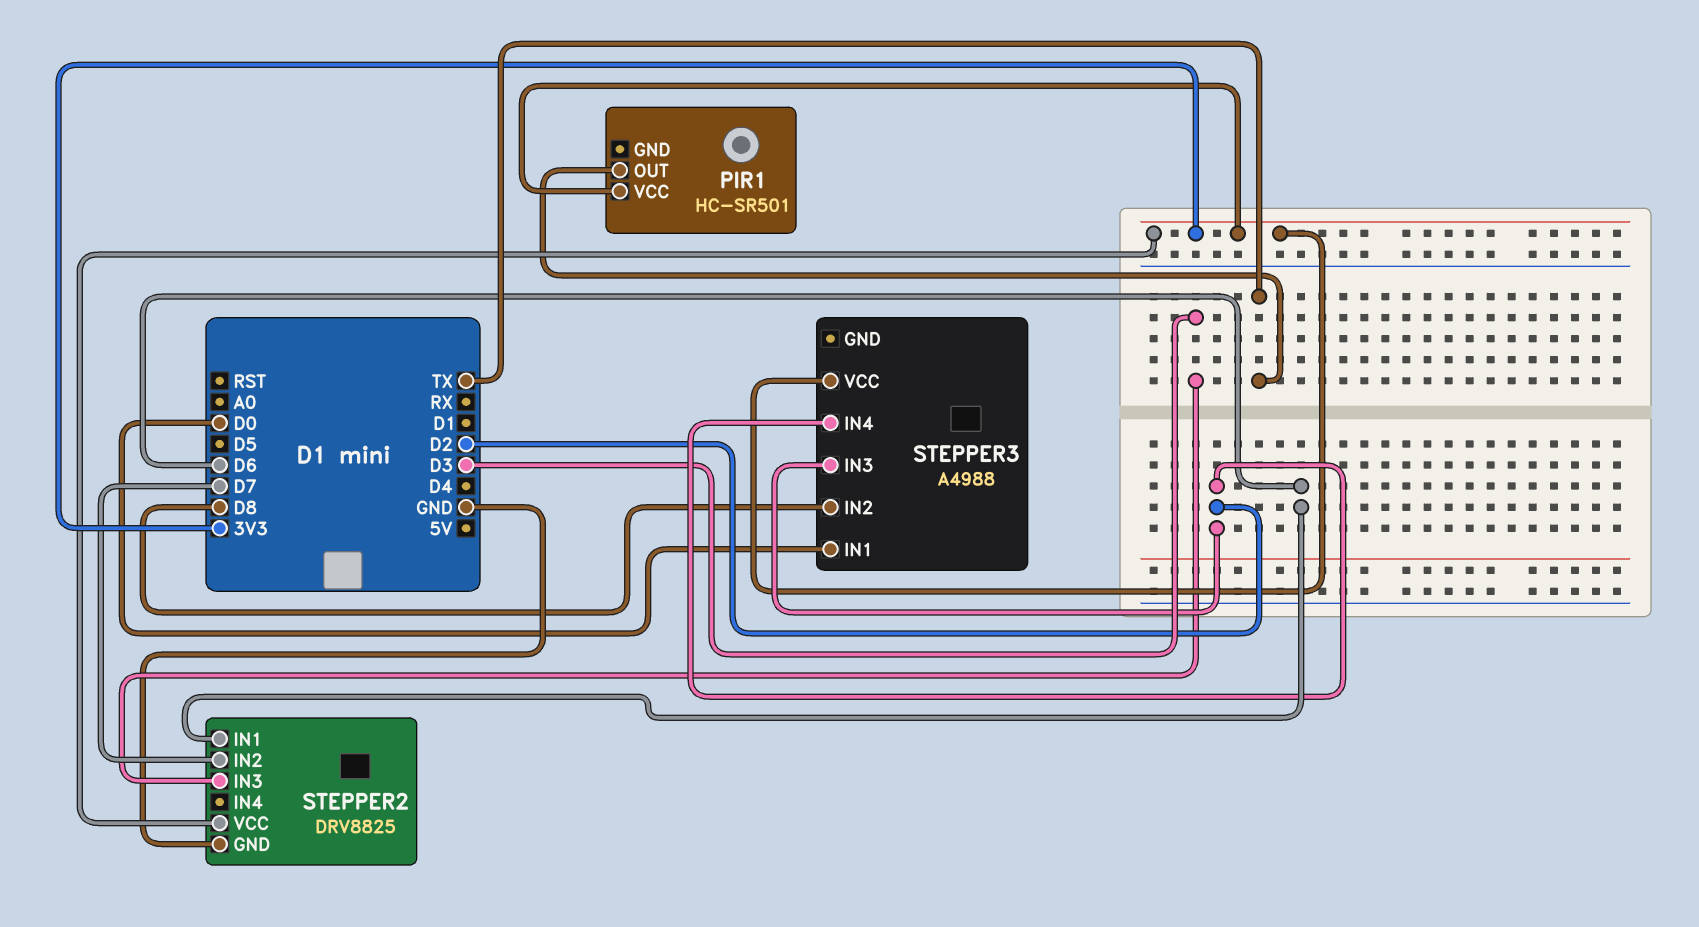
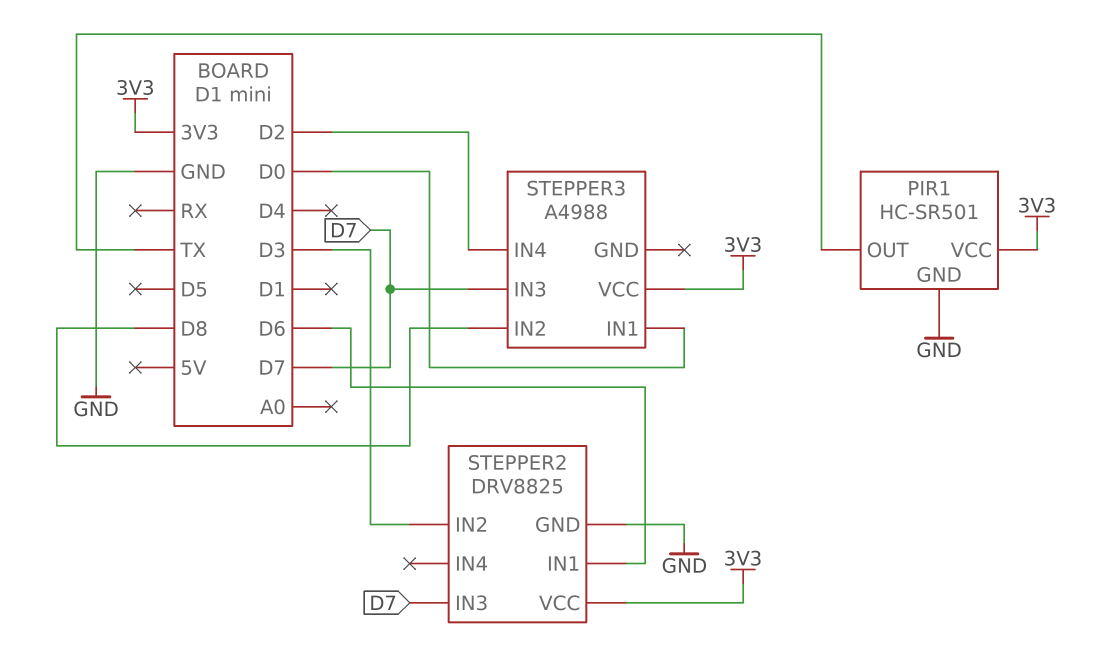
PIR1 pin GND: none -> GND
STEPPER2 pin IN2: D7 -> D3
STEPPER2 pin IN3: D3 -> D7
STEPPER3 pin IN3: D2 -> D7

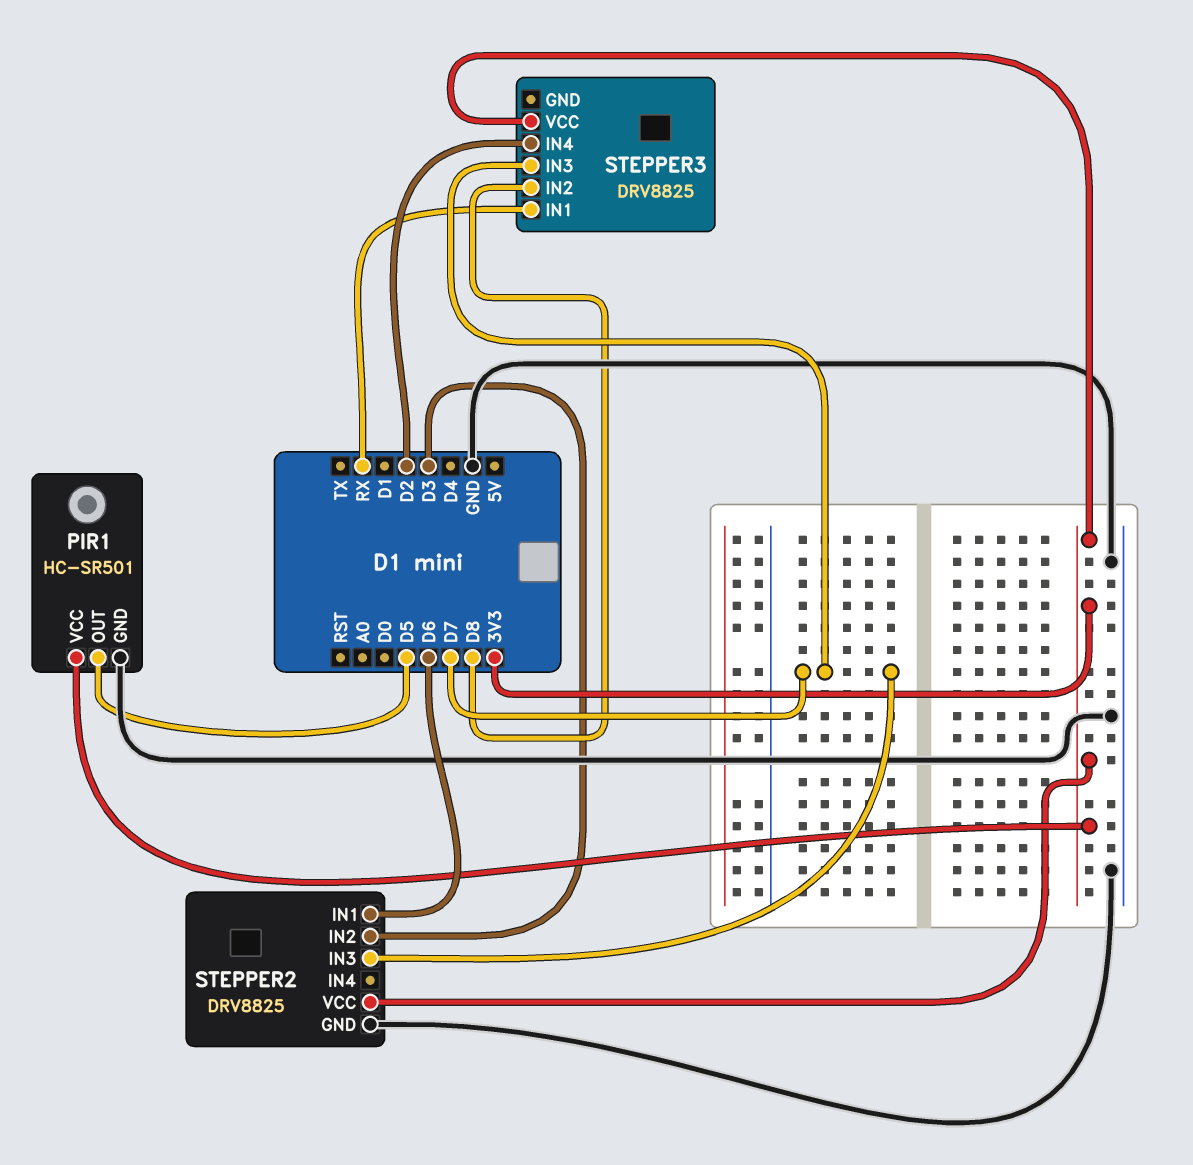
PIR1 pin OUT: TX -> D5
STEPPER3: A4988 -> DRV8825
STEPPER3 pin IN1: D0 -> RX

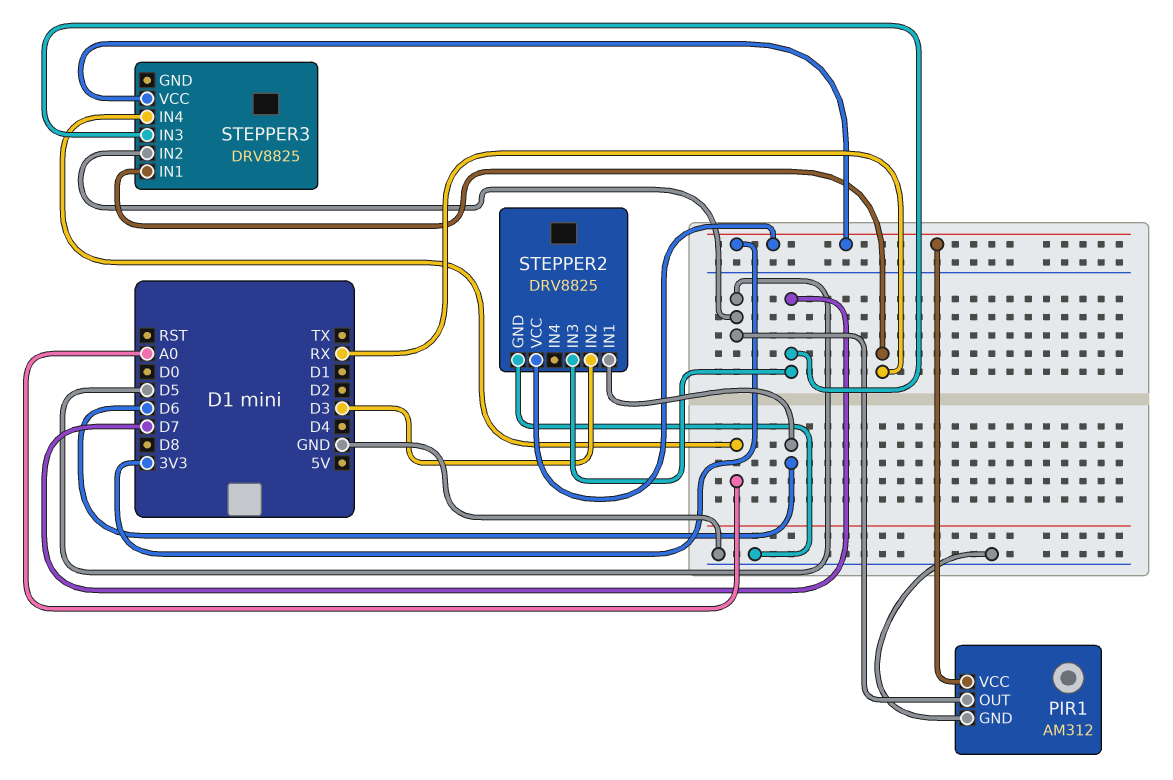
PIR1: HC-SR501 -> AM312
STEPPER3 pin IN2: D8 -> D5
STEPPER3 pin IN4: D2 -> A0

